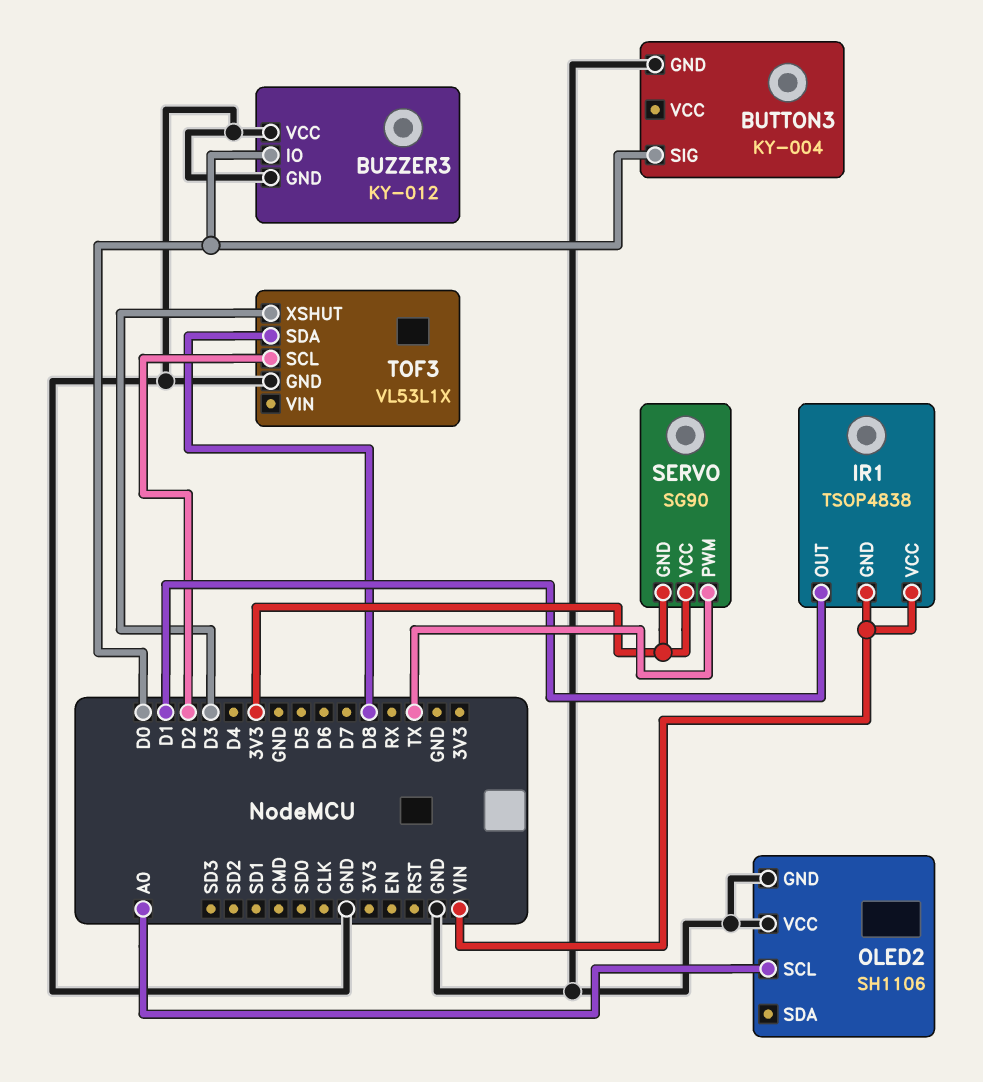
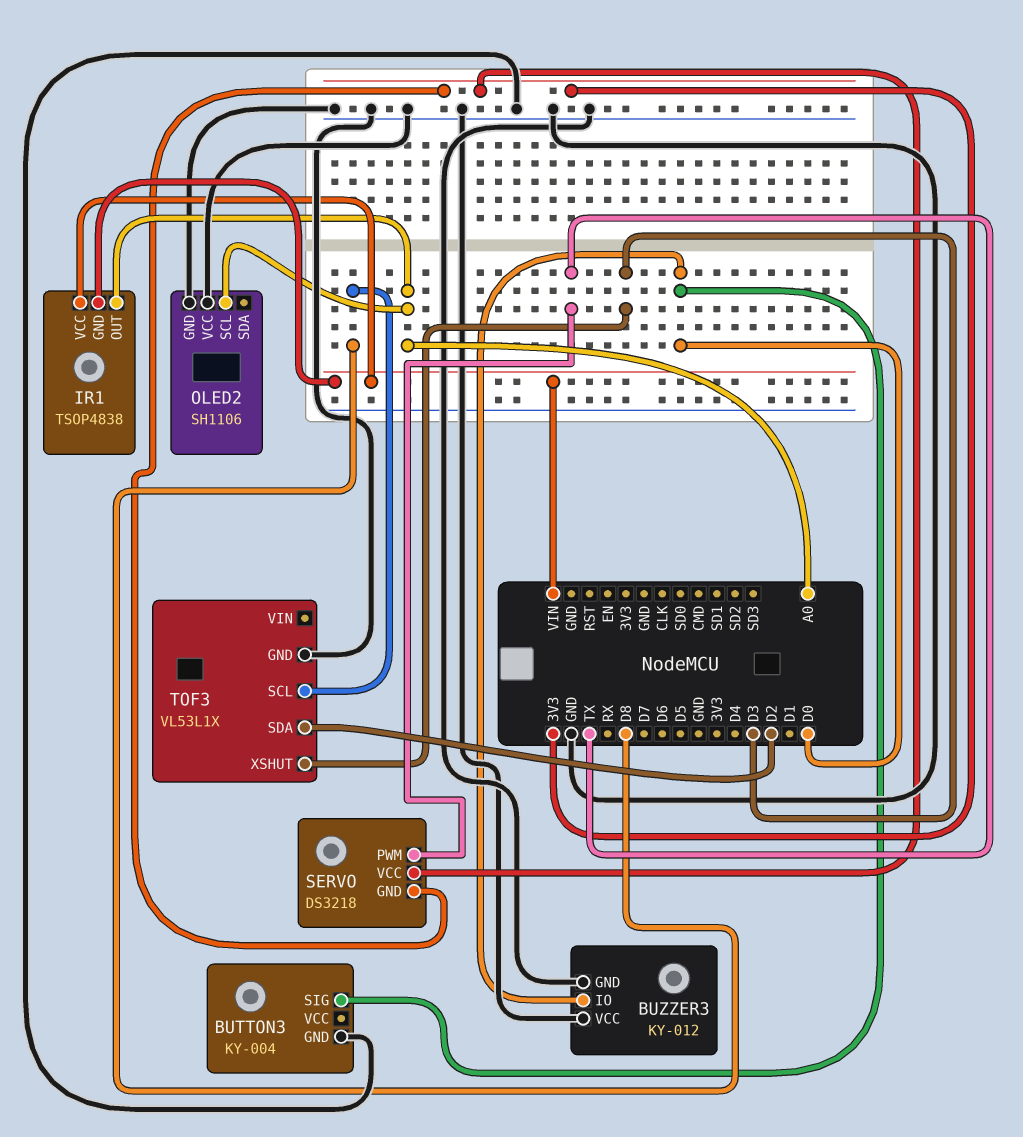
IR1 pin OUT: D1 -> A0
SERVO: SG90 -> DS3218
TOF3 pin SCL: D2 -> D8
TOF3 pin SDA: D8 -> D2

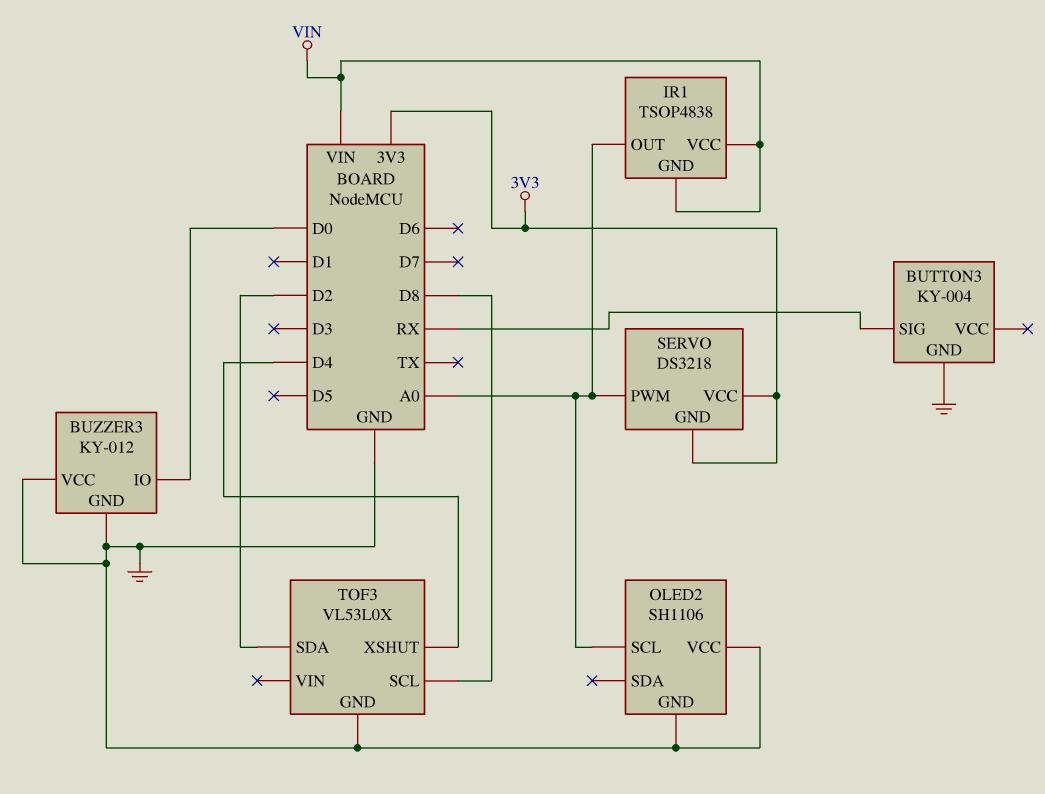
BUTTON3 pin SIG: D0 -> RX
SERVO pin PWM: TX -> A0
TOF3: VL53L1X -> VL53L0X
TOF3 pin XSHUT: D3 -> D4

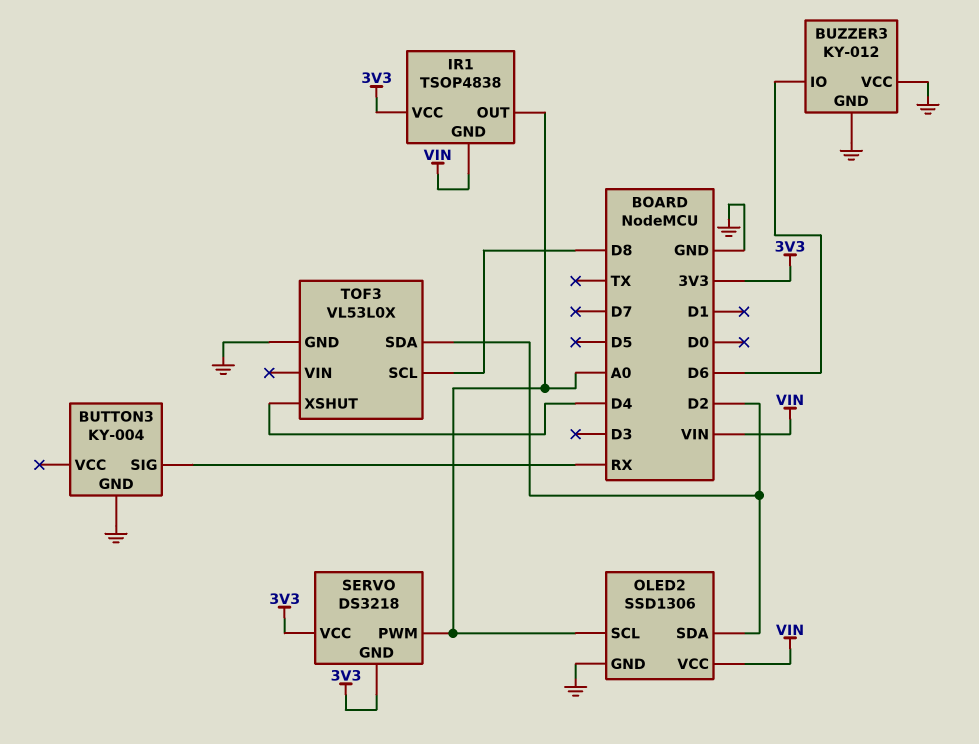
BUZZER3 pin IO: D0 -> D6
IR1 pin VCC: VIN -> 3V3
OLED2: SH1106 -> SSD1306
OLED2 pin SDA: none -> D2
OLED2 pin VCC: GND -> VIN

